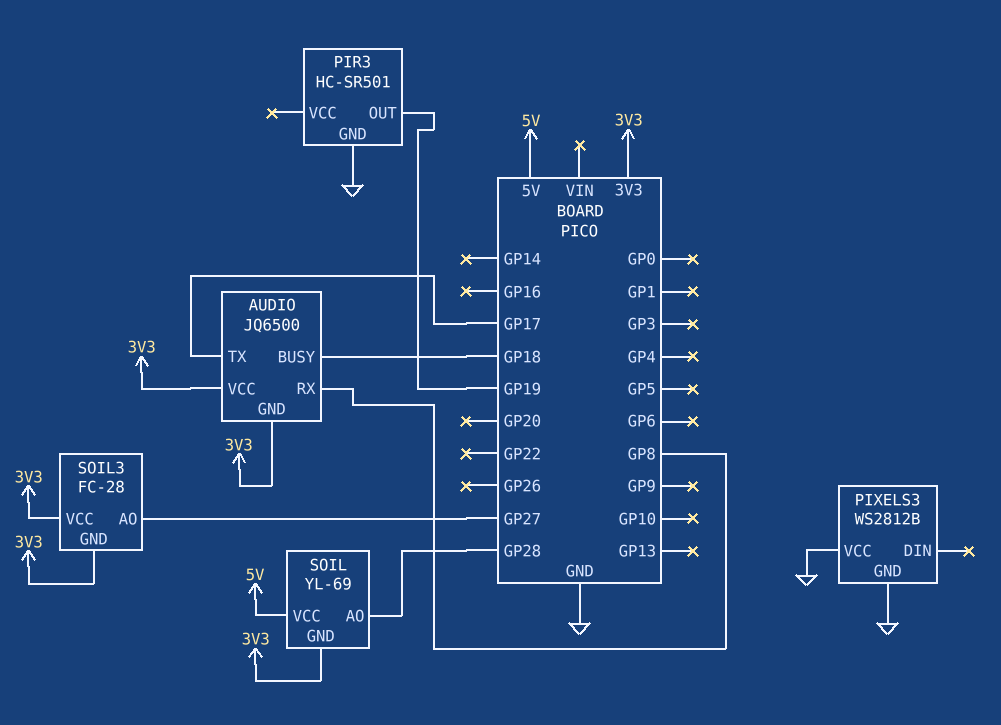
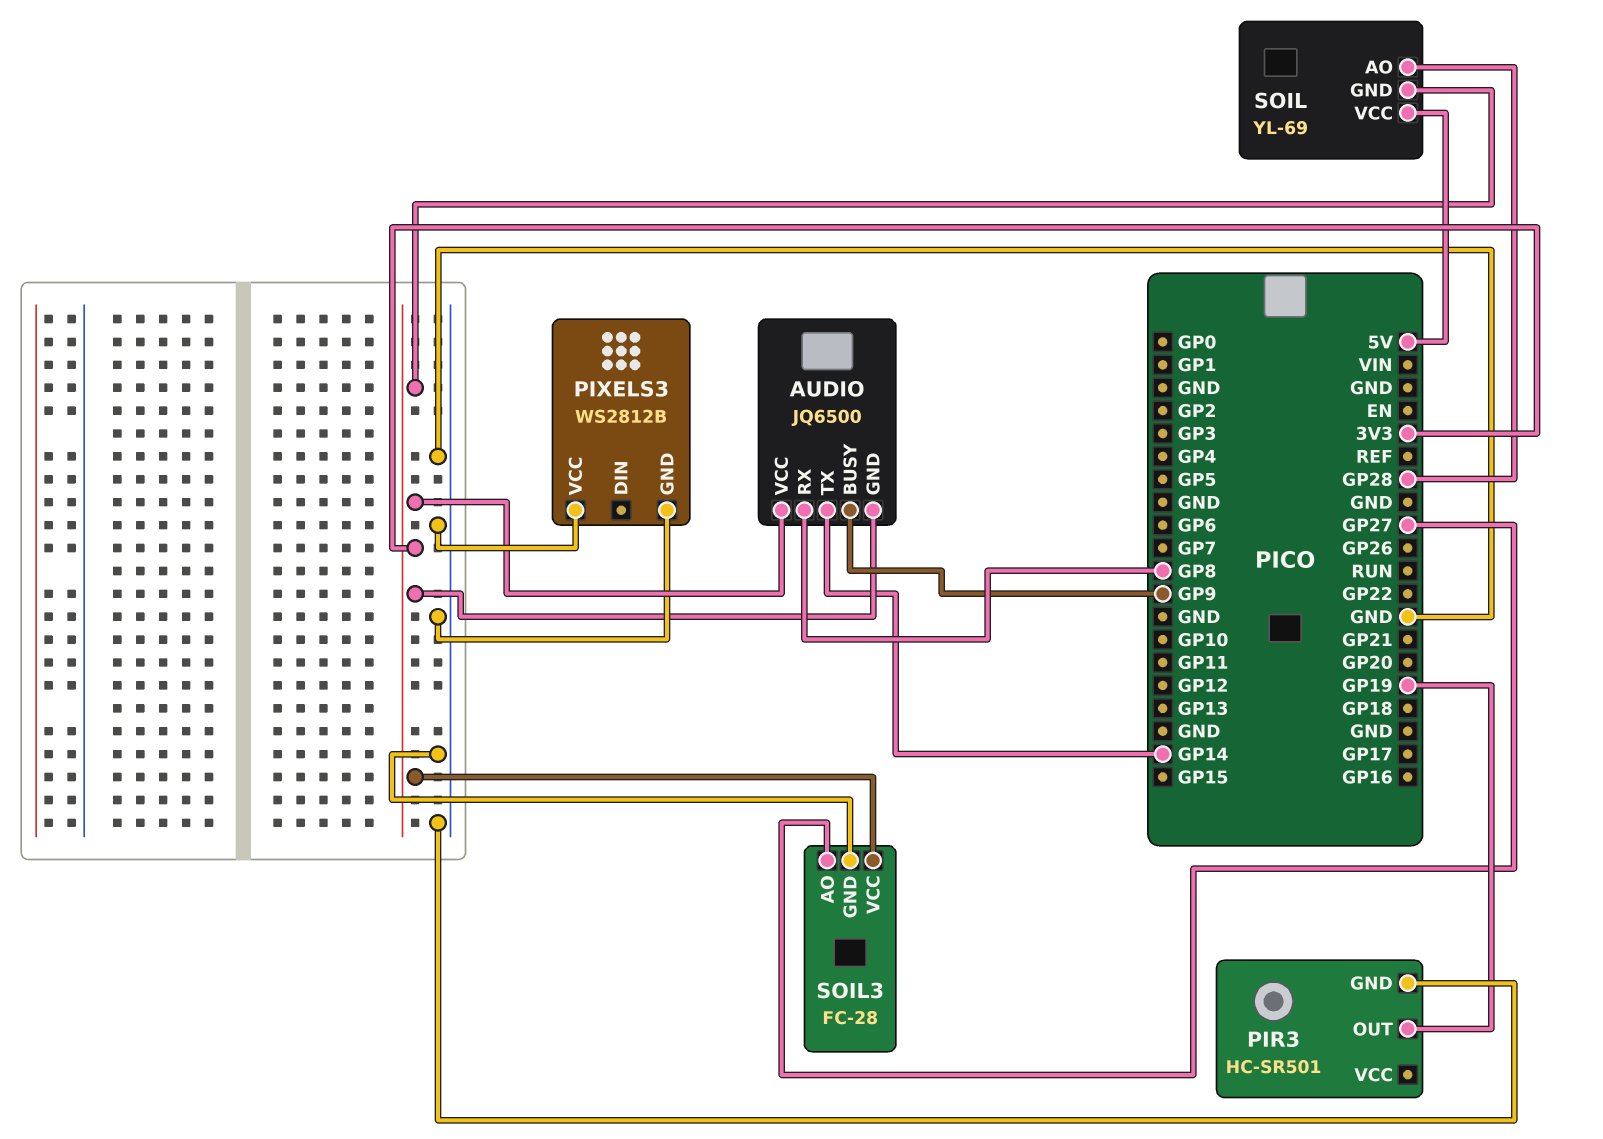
AUDIO pin BUSY: GP18 -> GP9
AUDIO pin TX: GP17 -> GP14
SOIL3 pin GND: 3V3 -> GND

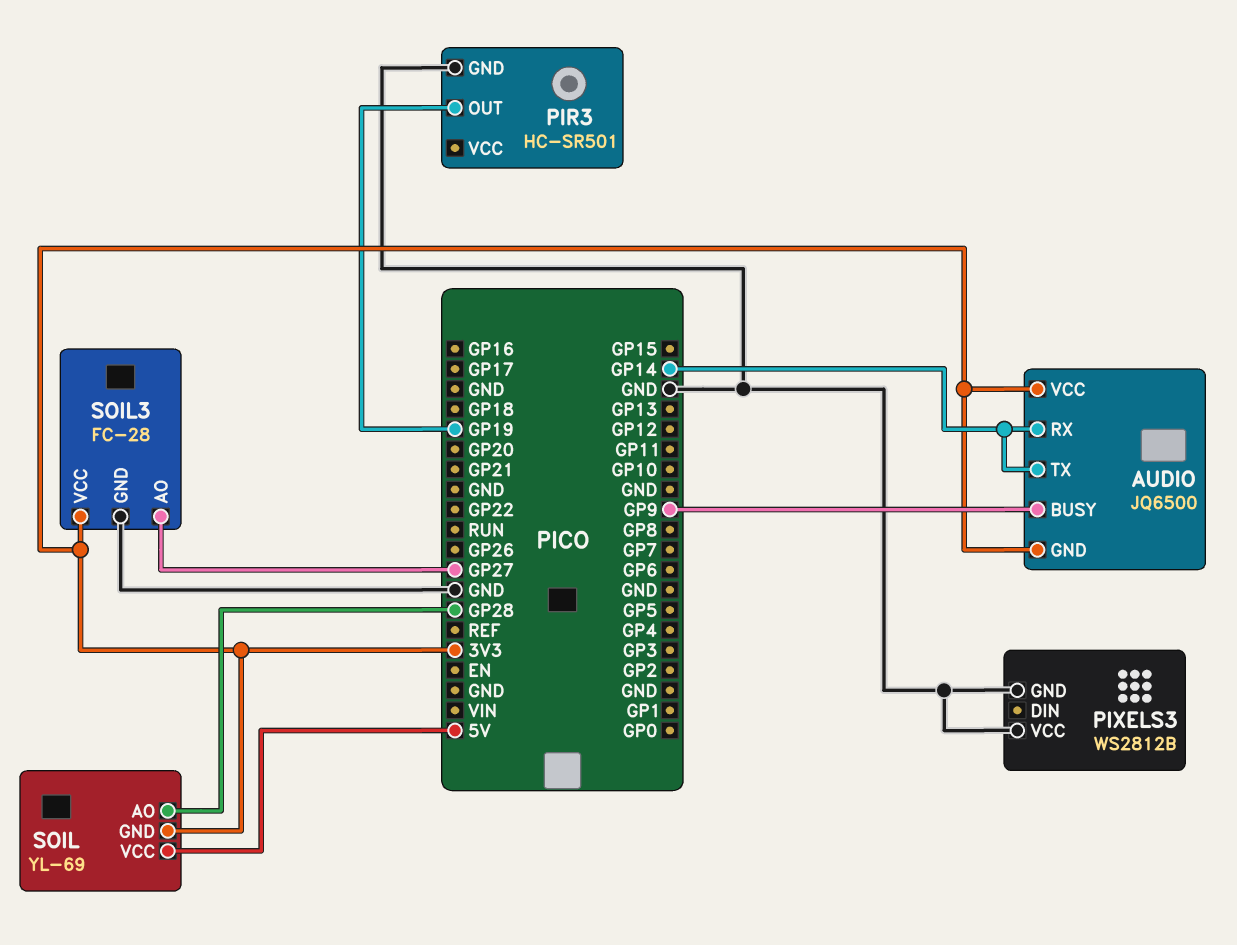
AUDIO pin RX: GP8 -> GP14

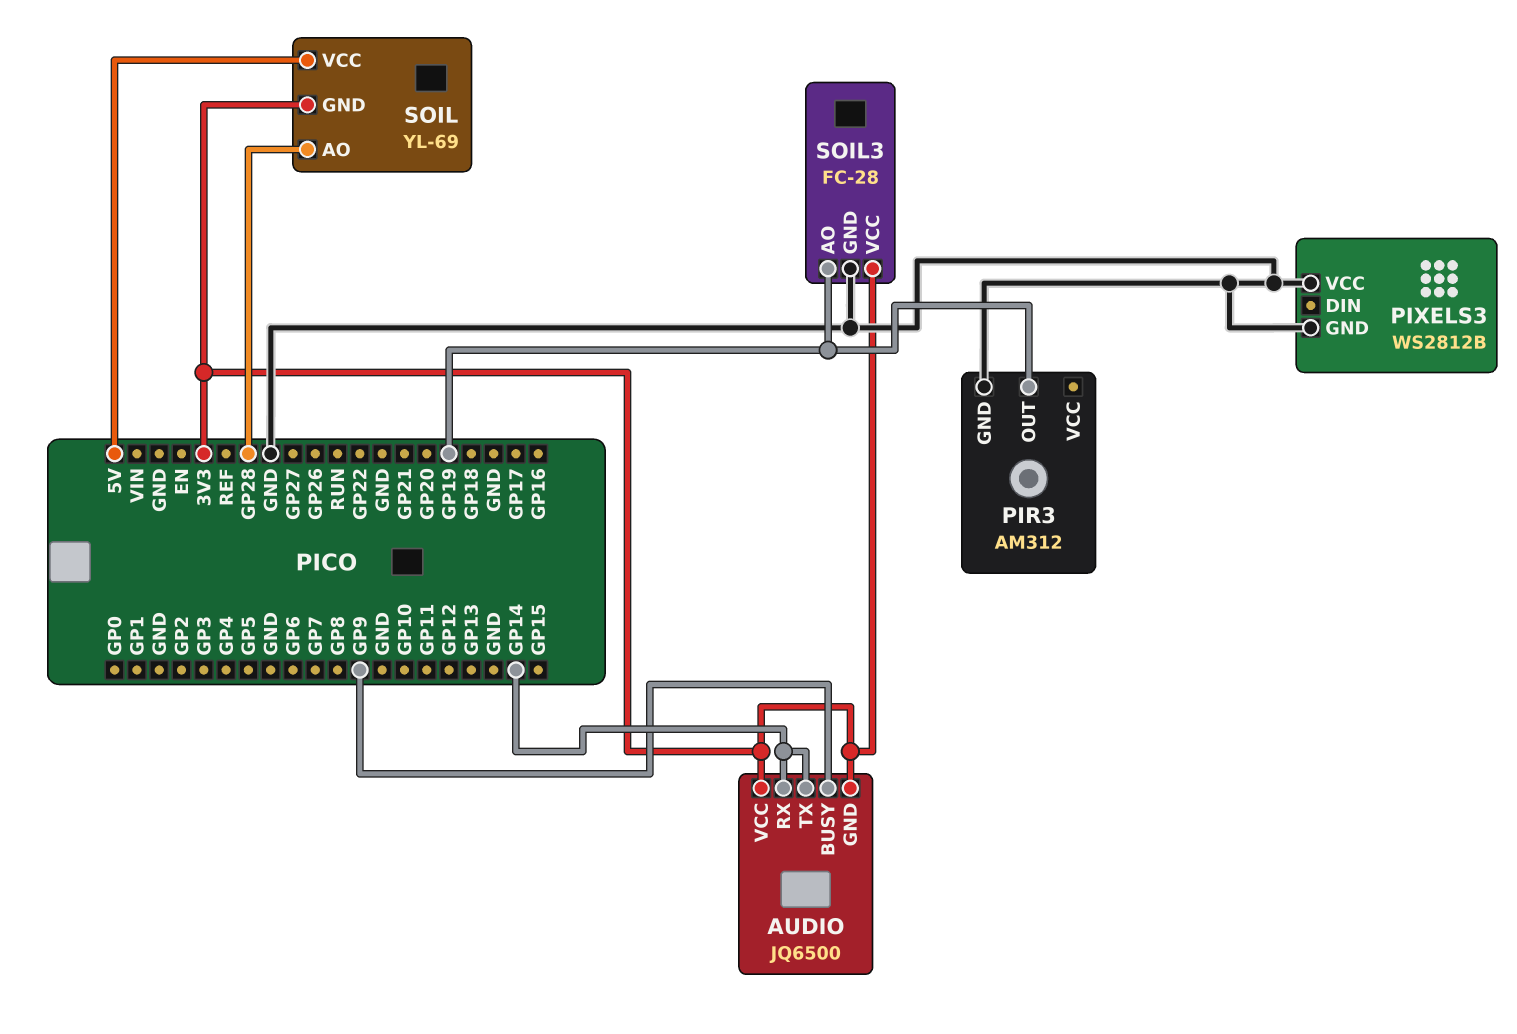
PIR3: HC-SR501 -> AM312
SOIL3 pin AO: GP27 -> GP19

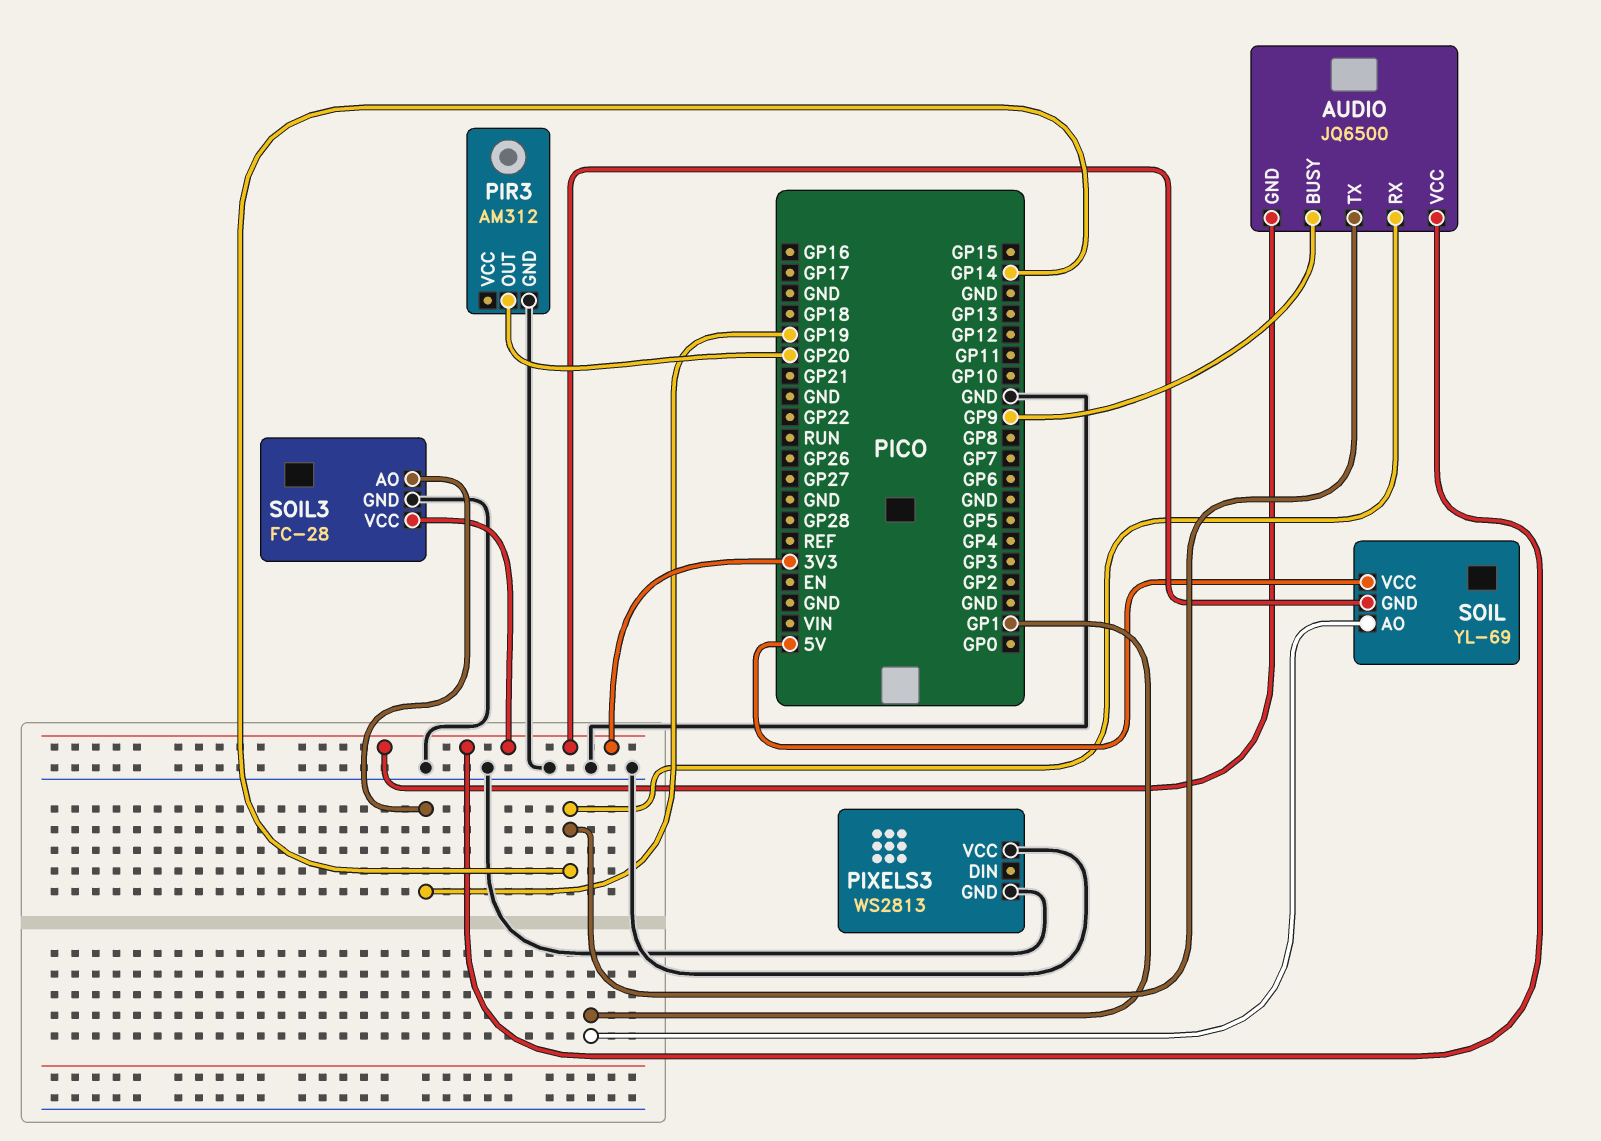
PIR3 pin OUT: GP19 -> GP20
PIXELS3: WS2812B -> WS2813
SOIL pin AO: GP28 -> GP1

